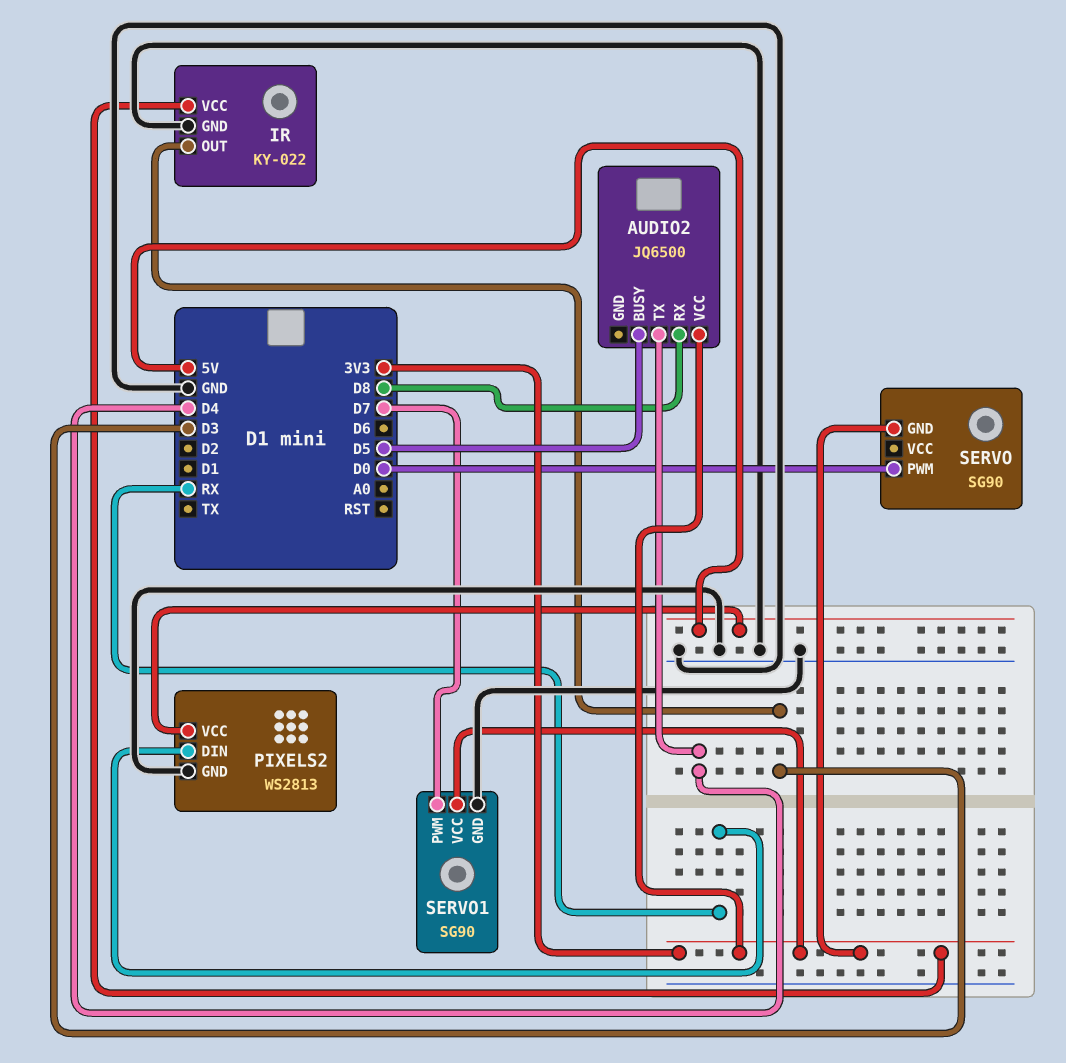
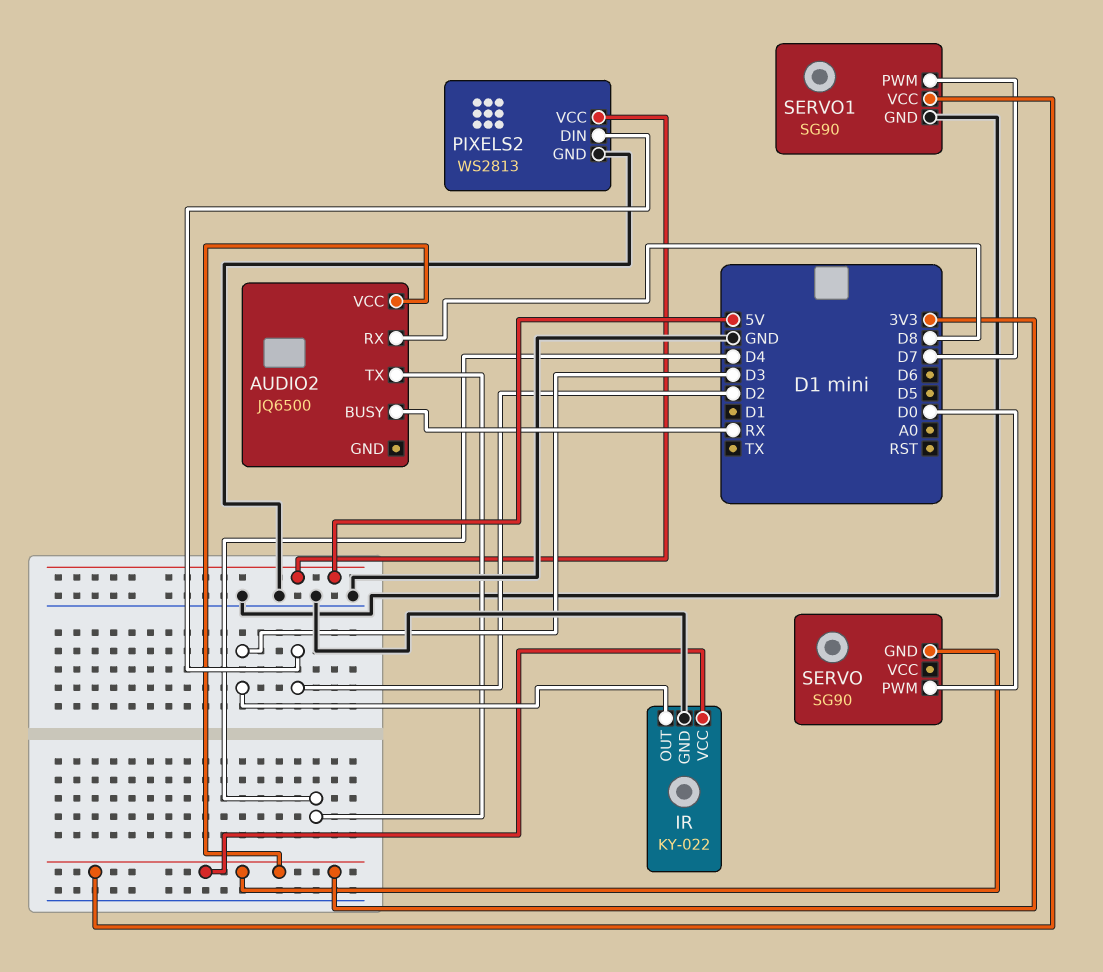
AUDIO2 pin BUSY: D5 -> RX
PIXELS2 pin DIN: RX -> D2

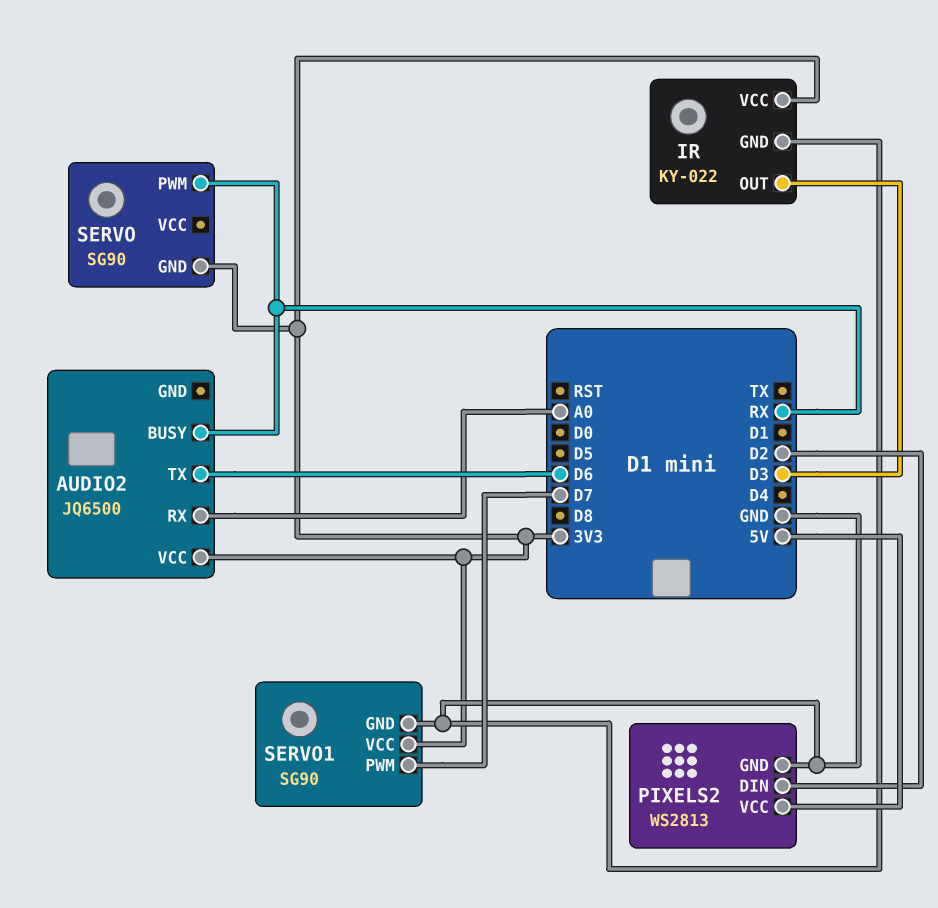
AUDIO2 pin RX: D8 -> A0
AUDIO2 pin TX: D4 -> D6
SERVO pin PWM: D0 -> RX

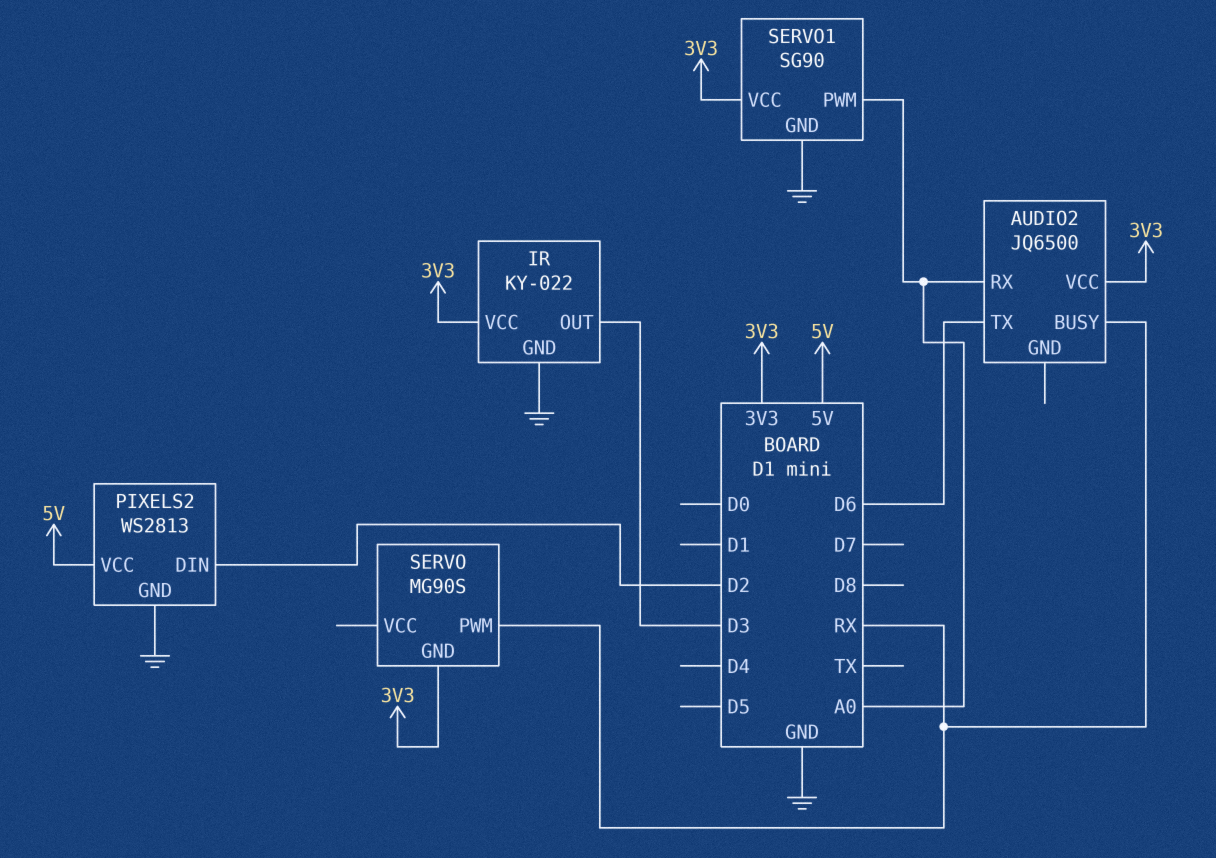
SERVO: SG90 -> MG90S
SERVO1 pin PWM: D7 -> A0

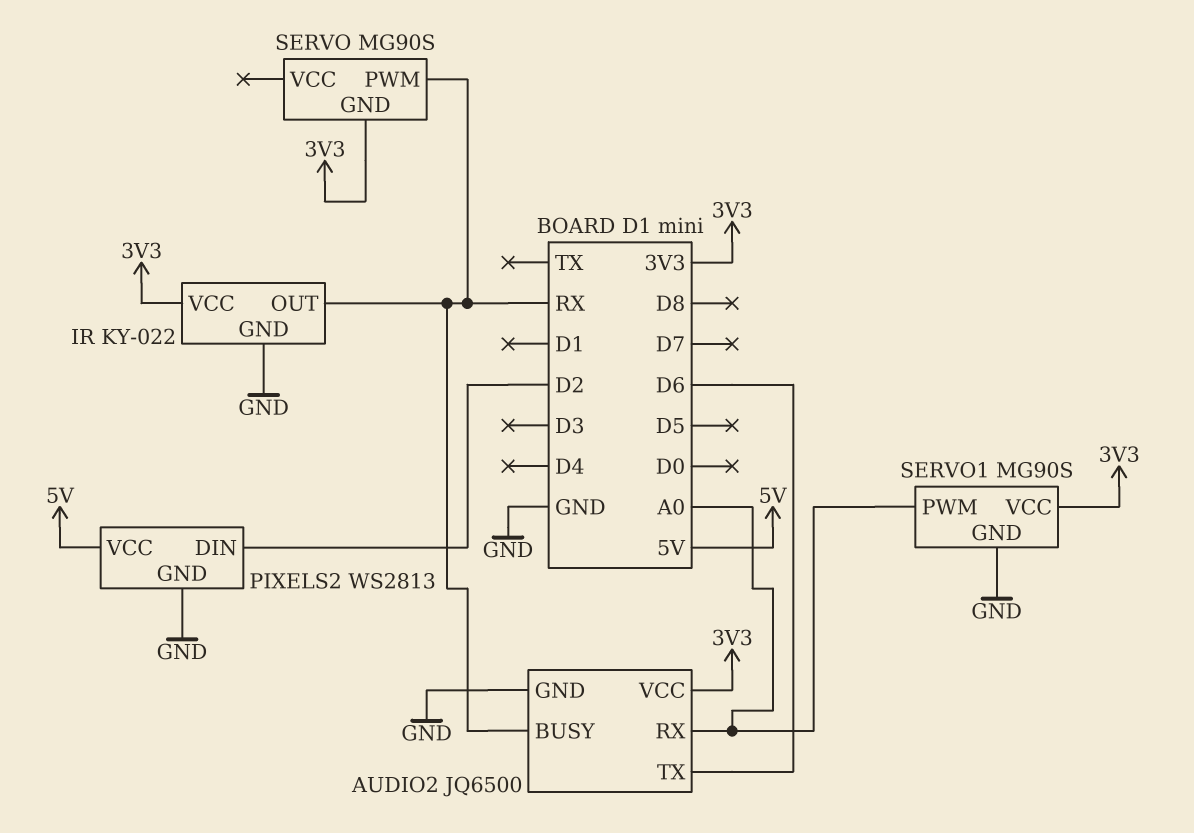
AUDIO2 pin GND: none -> GND
IR pin OUT: D3 -> RX
SERVO1: SG90 -> MG90S

